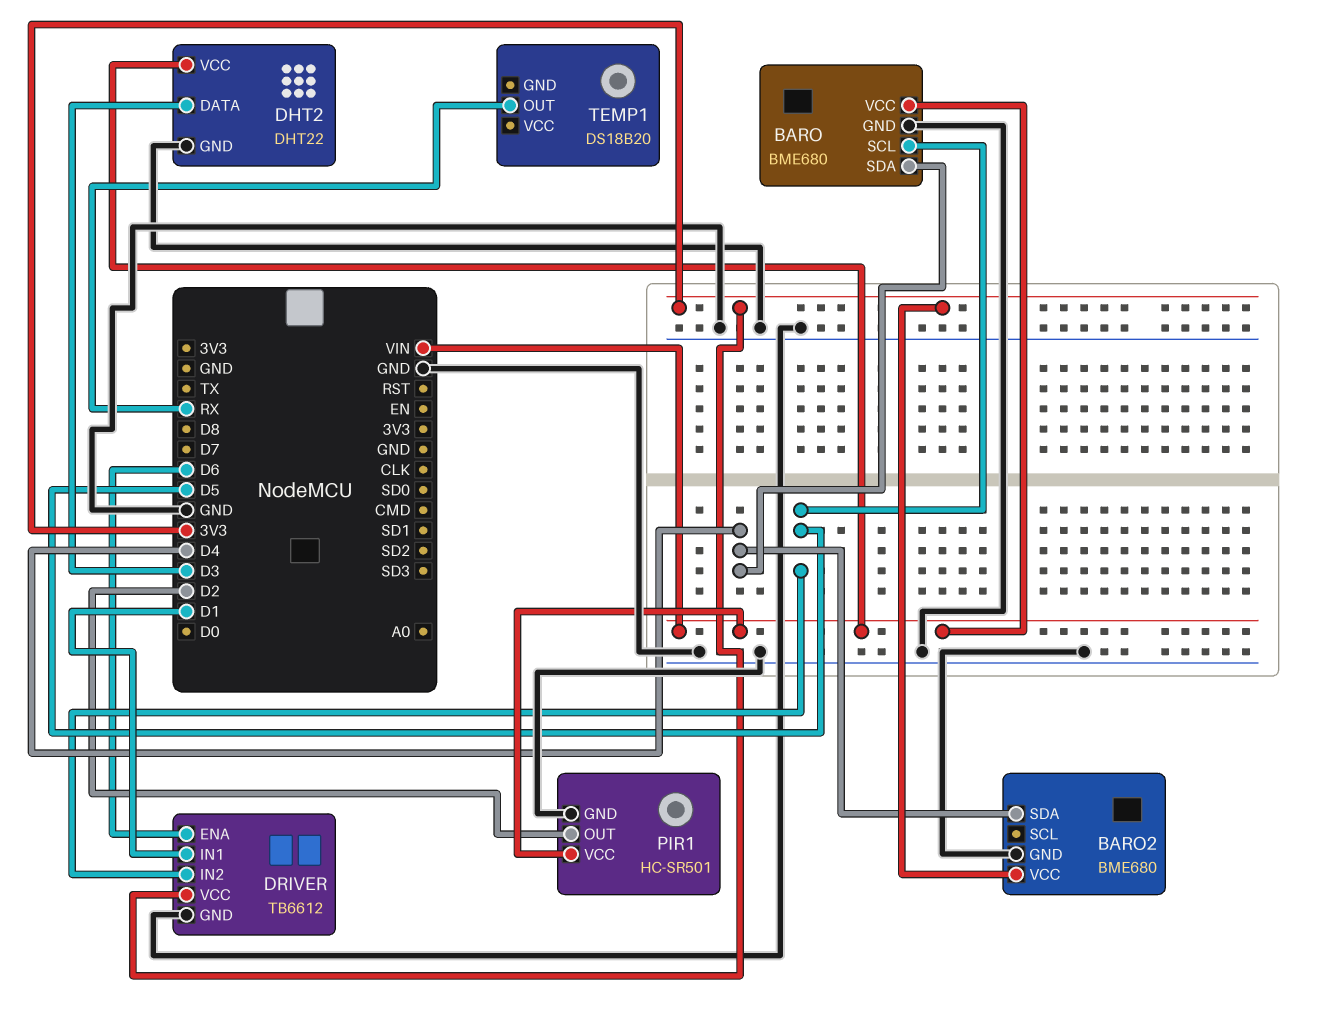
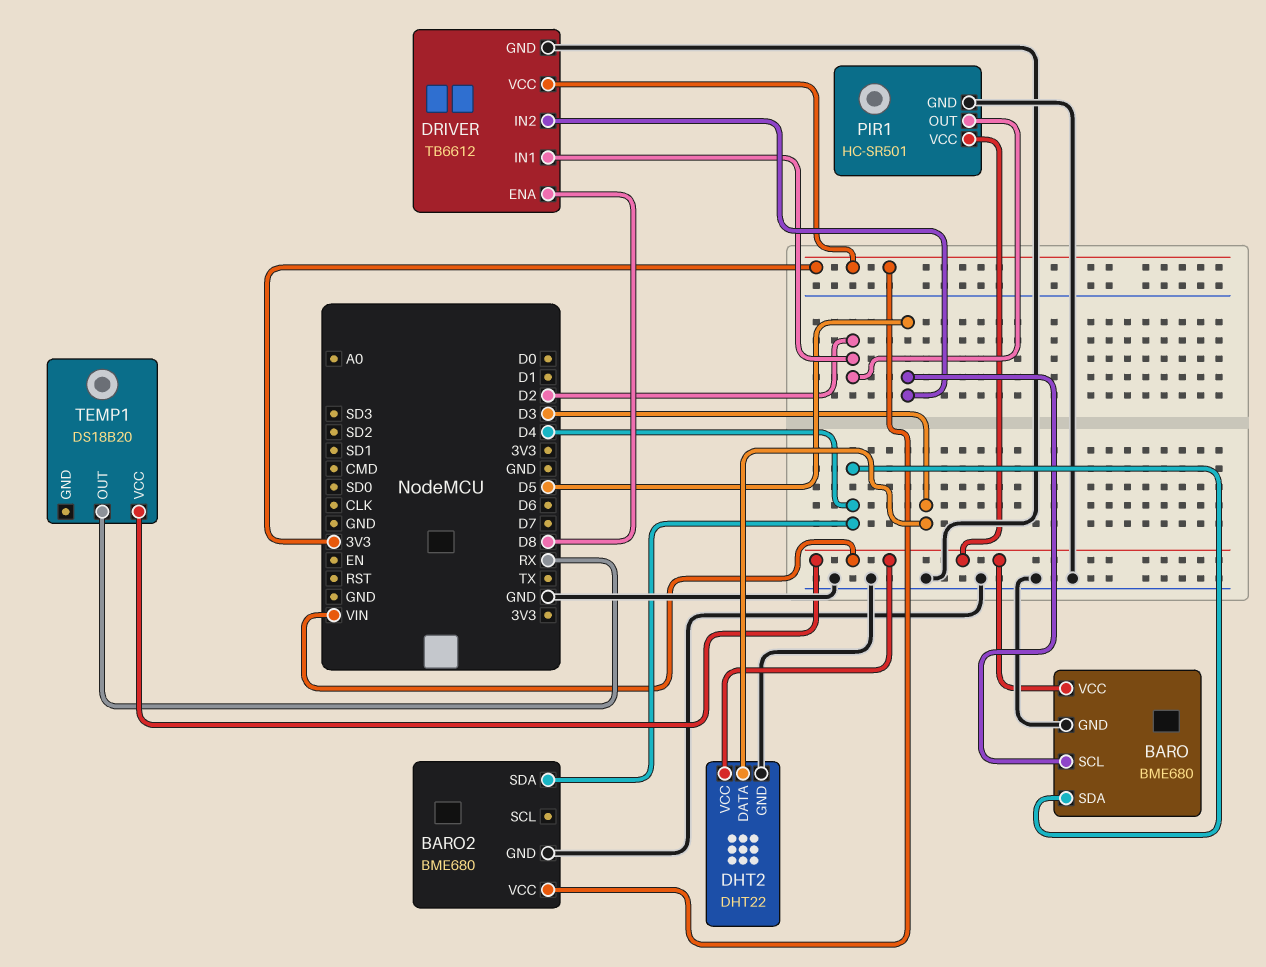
DRIVER pin ENA: D6 -> D8
DRIVER pin IN1: D1 -> D2
TEMP1 pin VCC: none -> VIN

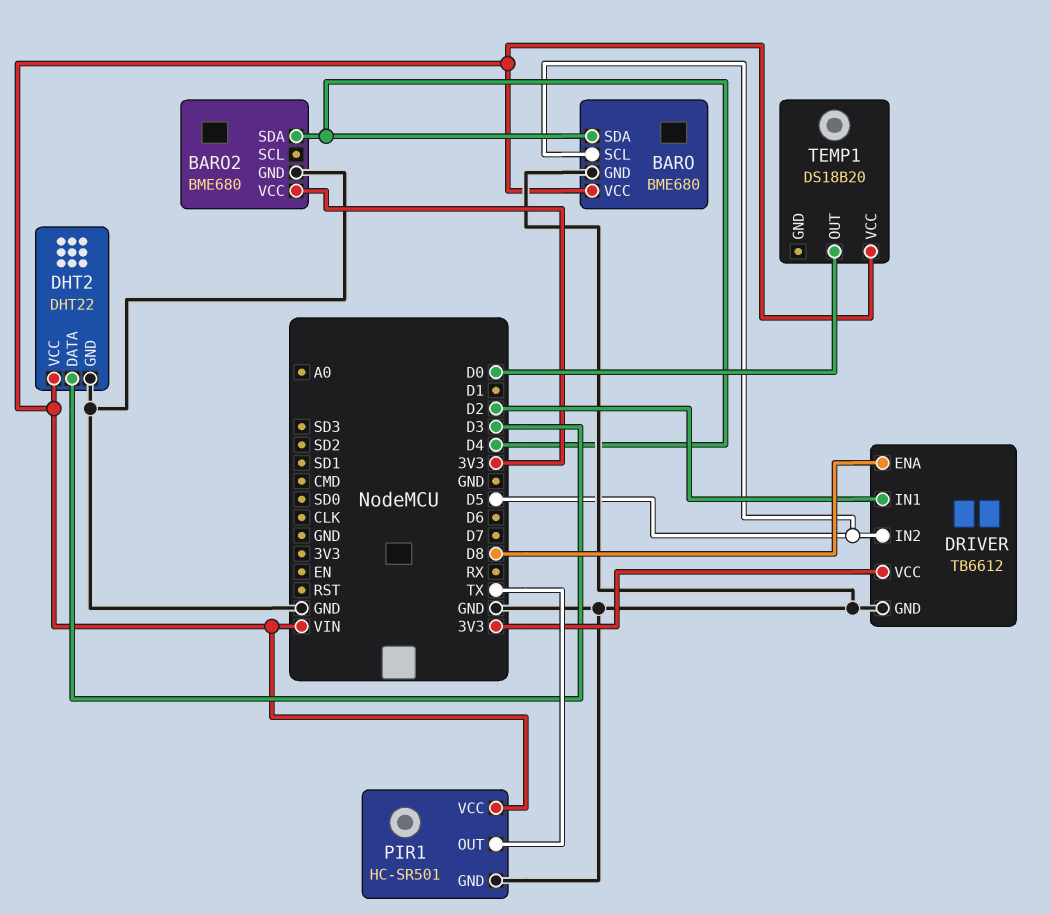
PIR1 pin OUT: D2 -> TX
TEMP1 pin OUT: RX -> D0

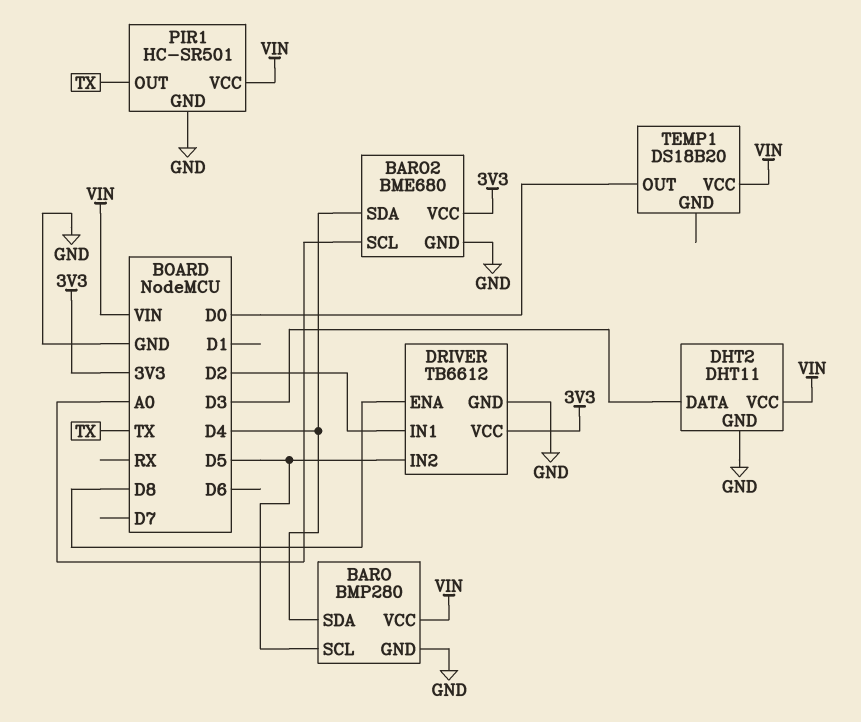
BARO: BME680 -> BMP280
BARO2 pin SCL: none -> A0
DHT2: DHT22 -> DHT11

